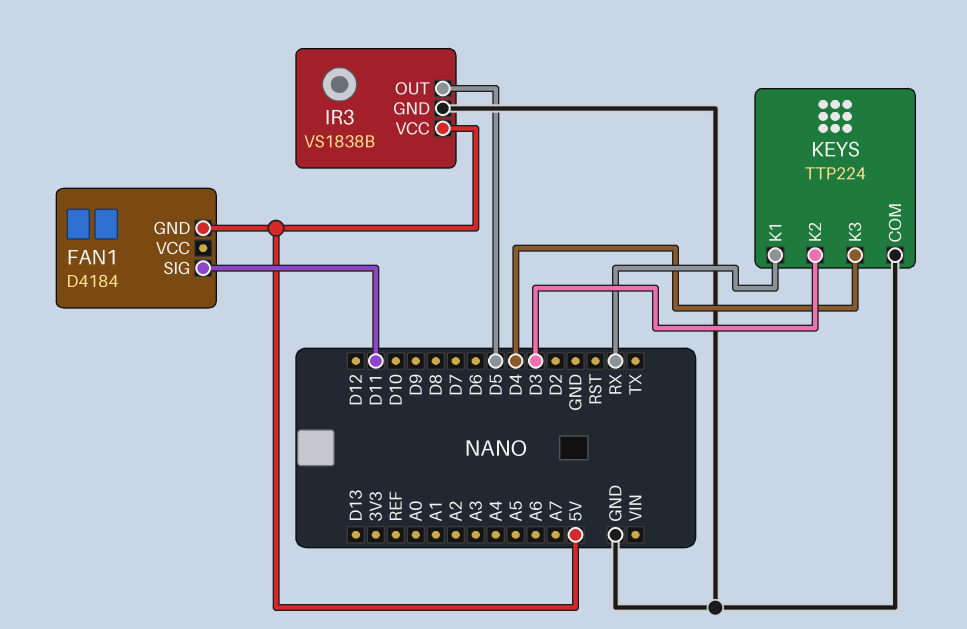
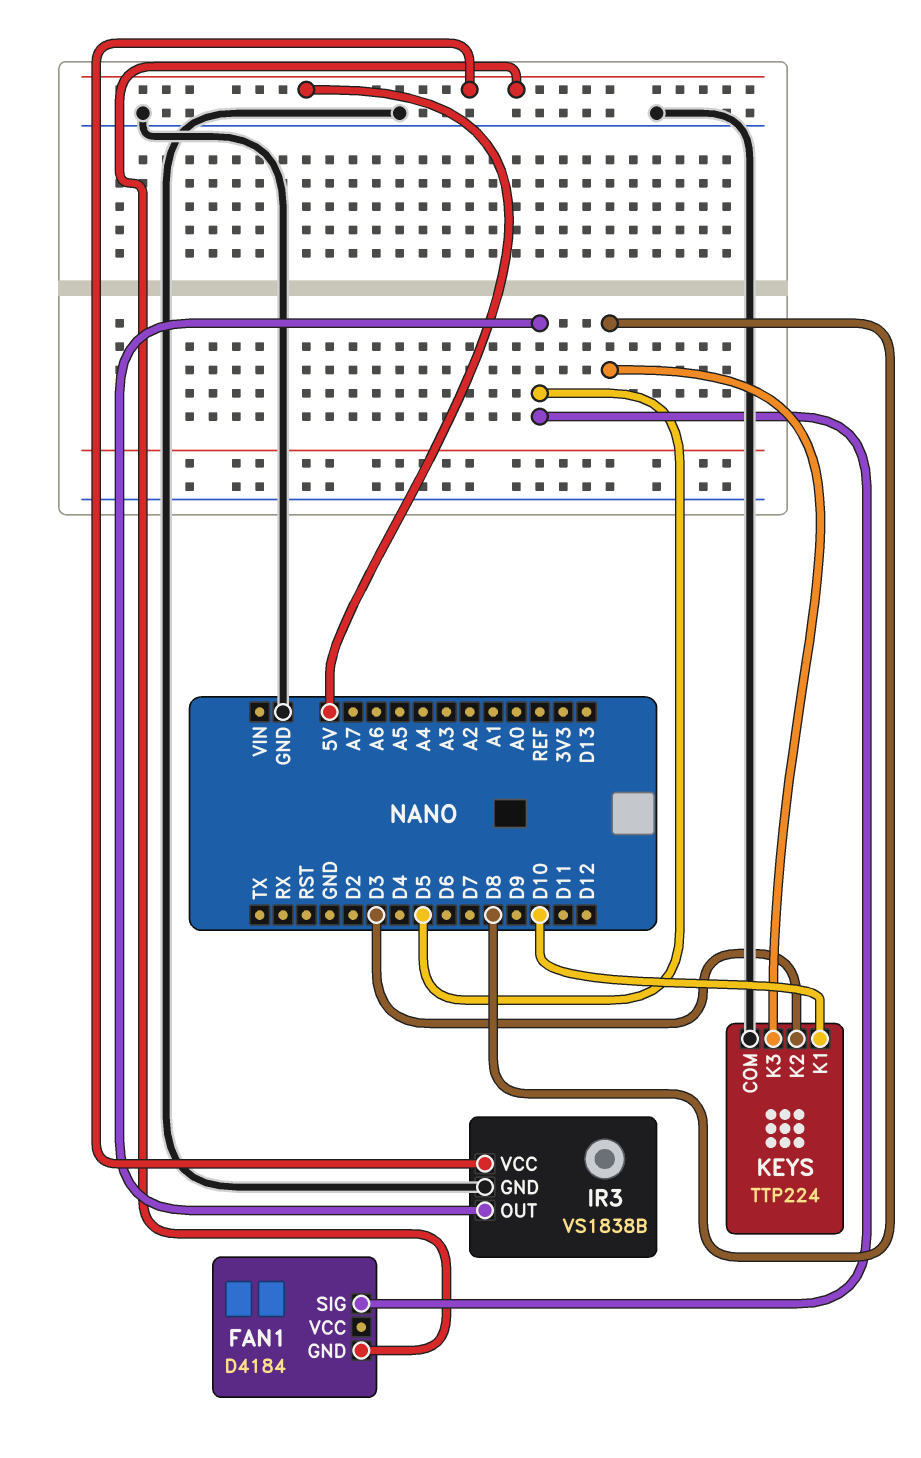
FAN1 pin SIG: D11 -> D5
KEYS pin K1: RX -> D10
KEYS pin K3: D4 -> D8

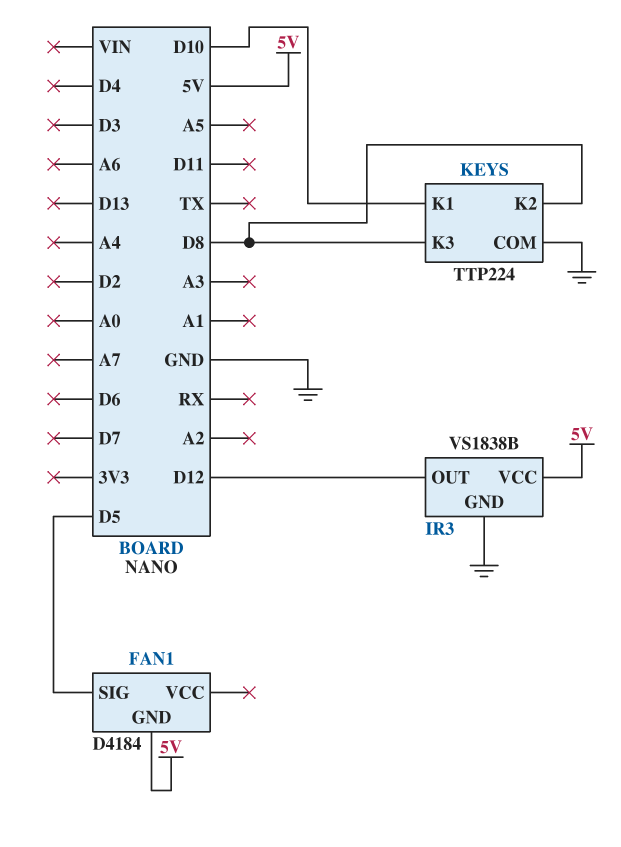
IR3 pin OUT: D5 -> D12
KEYS pin K2: D3 -> D8

